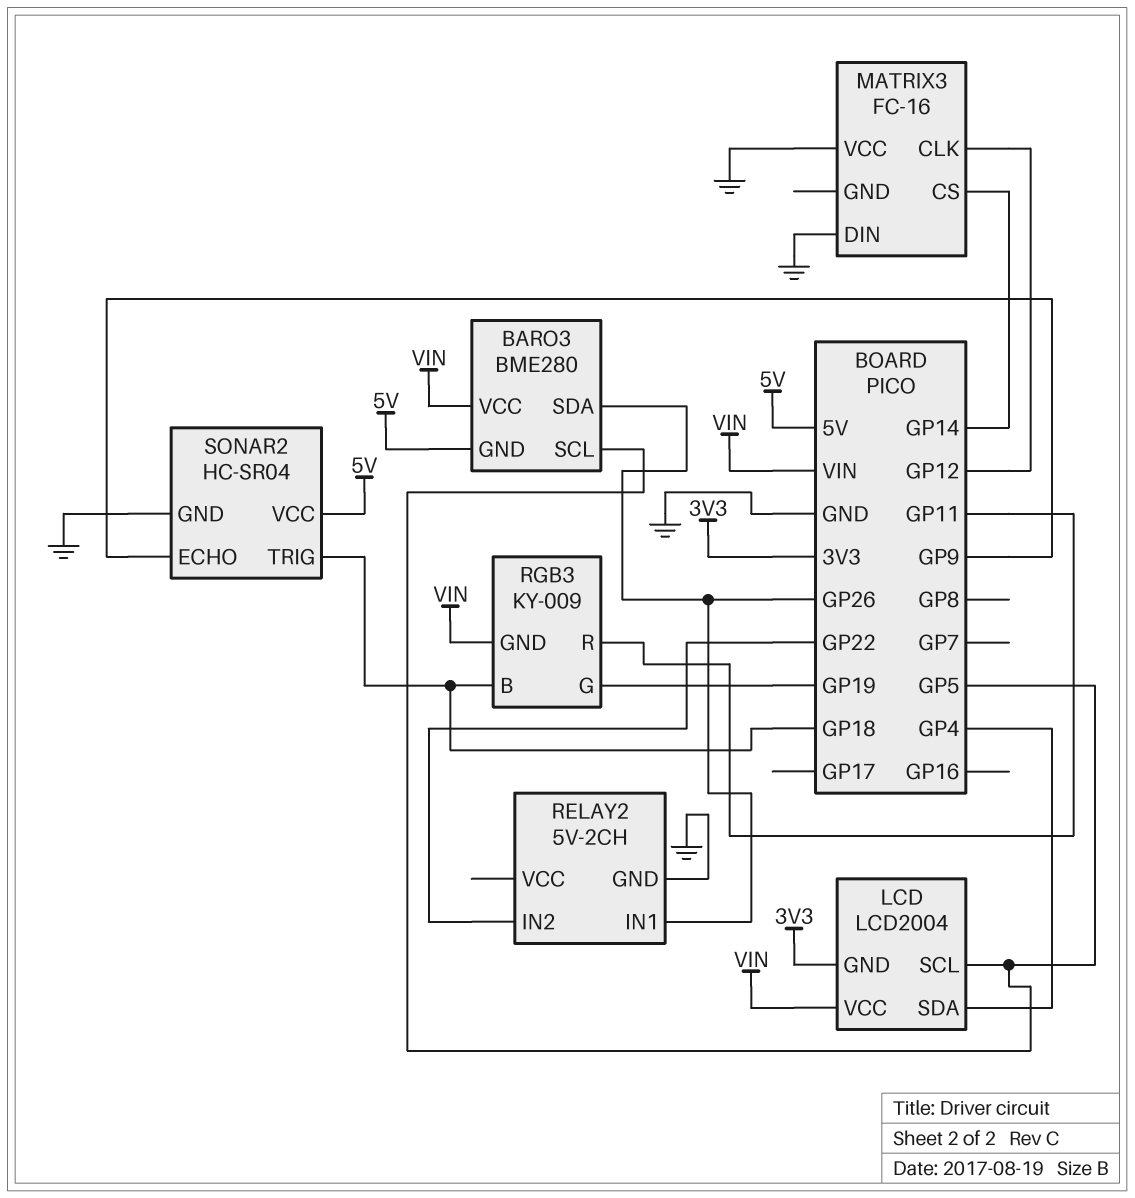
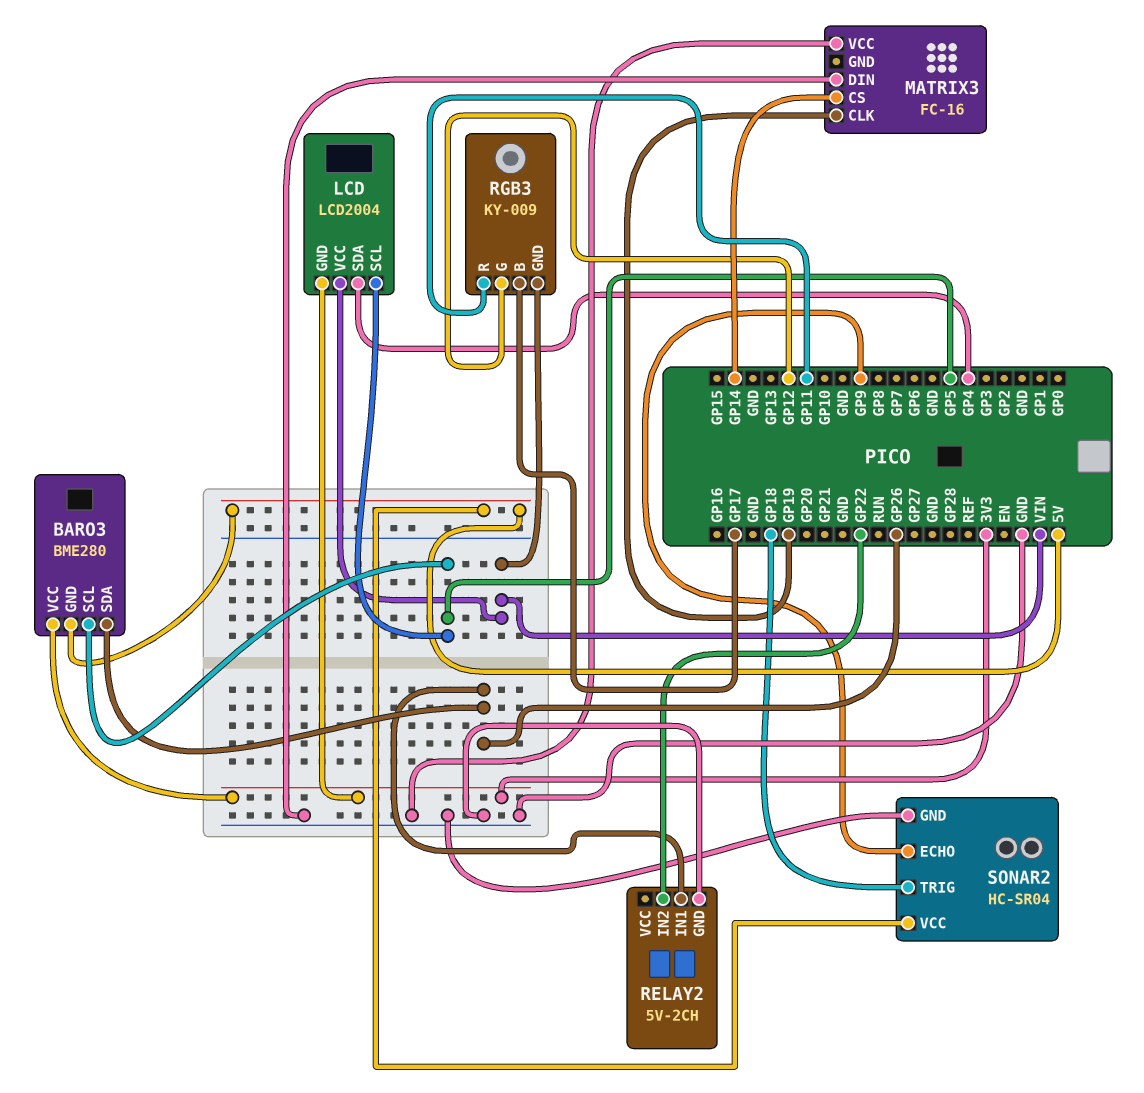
BARO3 pin VCC: VIN -> 3V3
MATRIX3 pin CLK: GP12 -> GP19
RGB3 pin B: GP18 -> GP17
RGB3 pin G: GP19 -> GP12

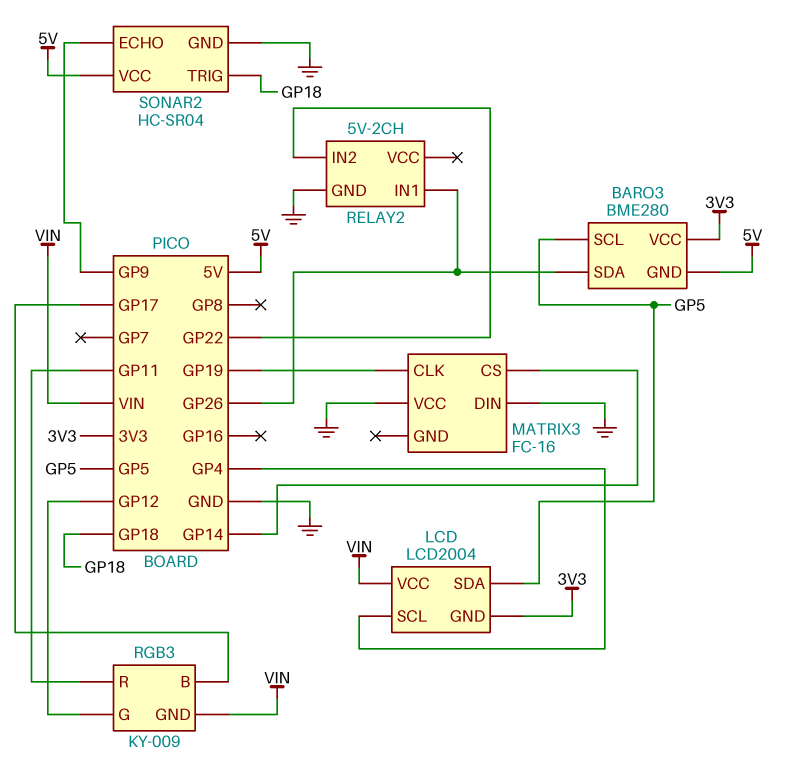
LCD pin SCL: GP5 -> GP4
LCD pin SDA: GP4 -> GP5

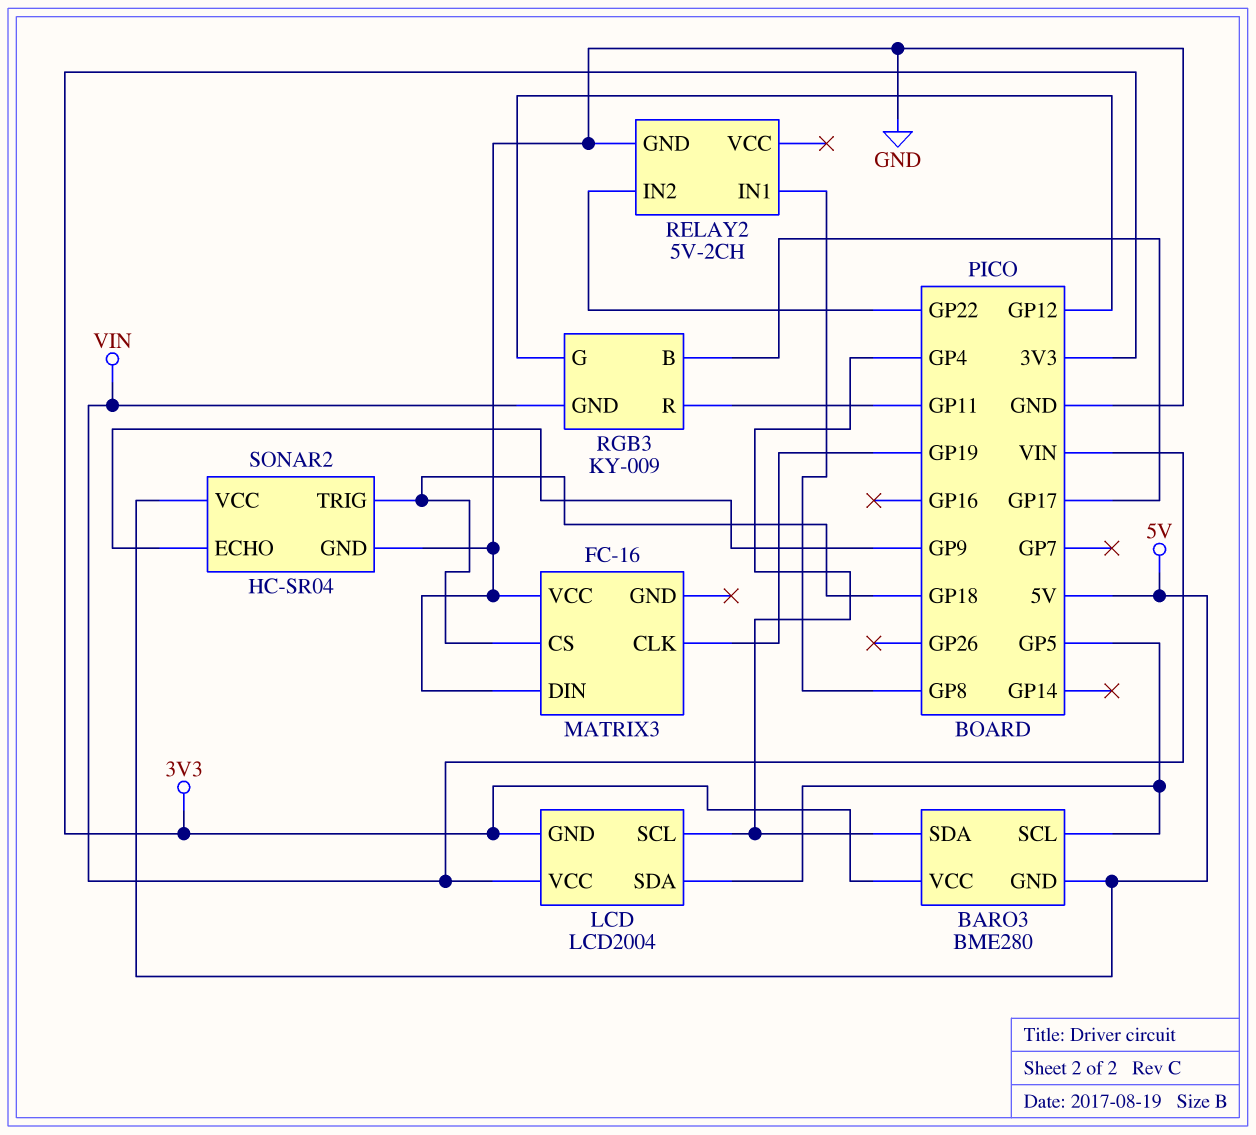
BARO3 pin SDA: GP26 -> GP4
MATRIX3 pin CS: GP14 -> GP18
RELAY2 pin IN1: GP26 -> GP8

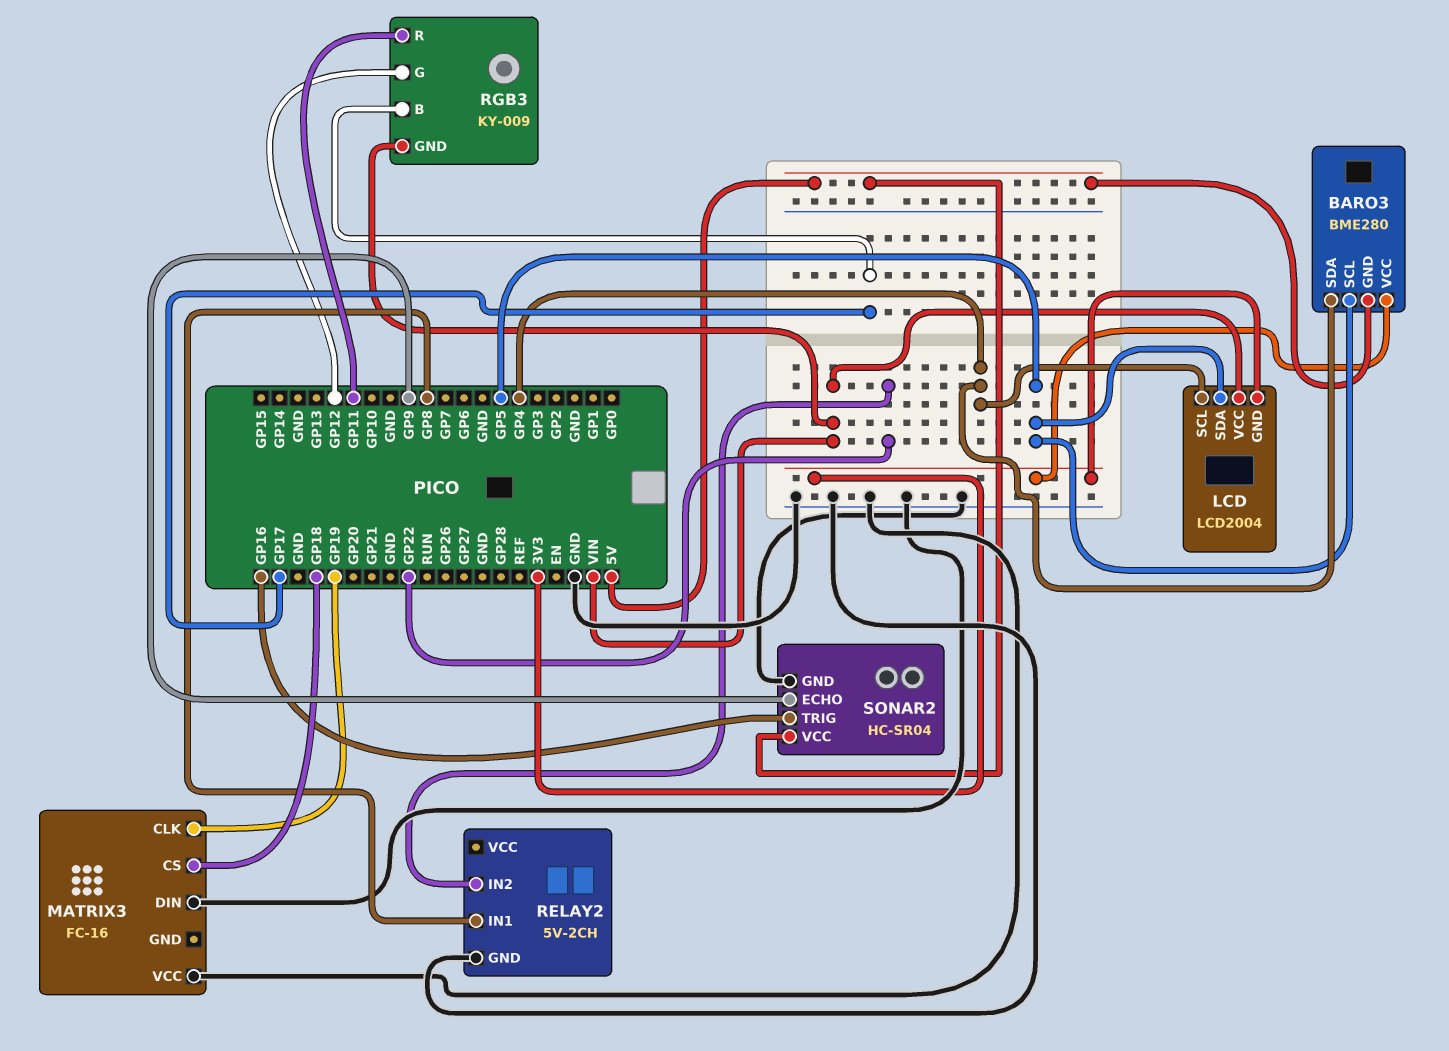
SONAR2 pin TRIG: GP18 -> GP16

